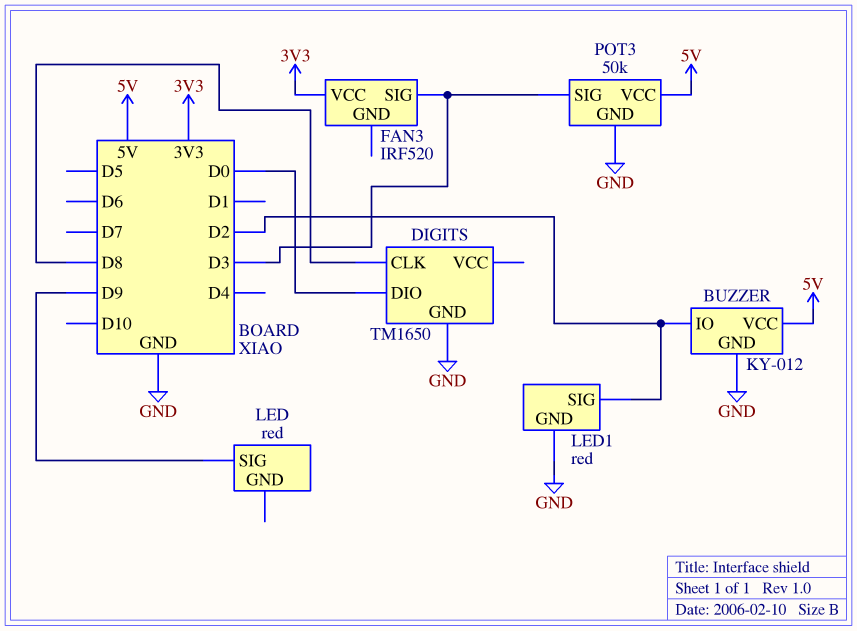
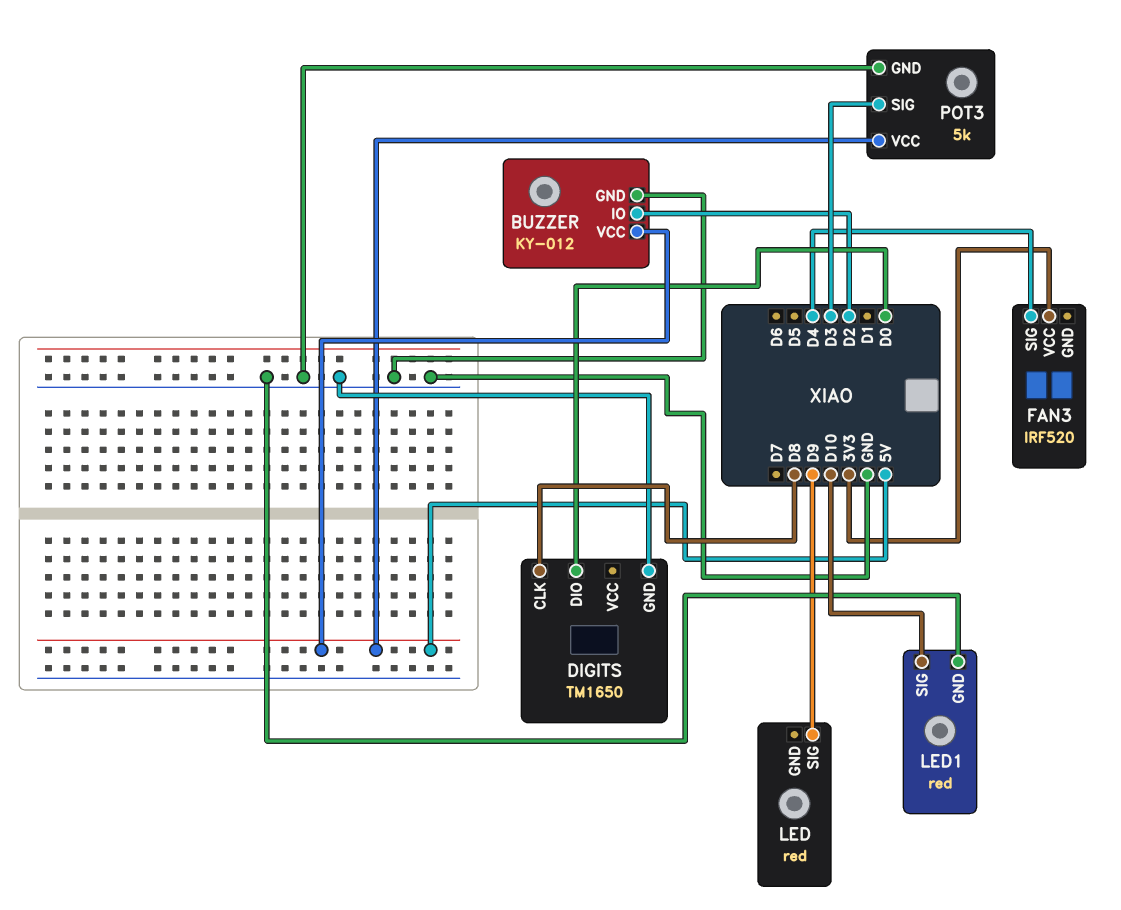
FAN3 pin SIG: D3 -> D4
LED1 pin SIG: D2 -> D10
POT3: 50k -> 5k

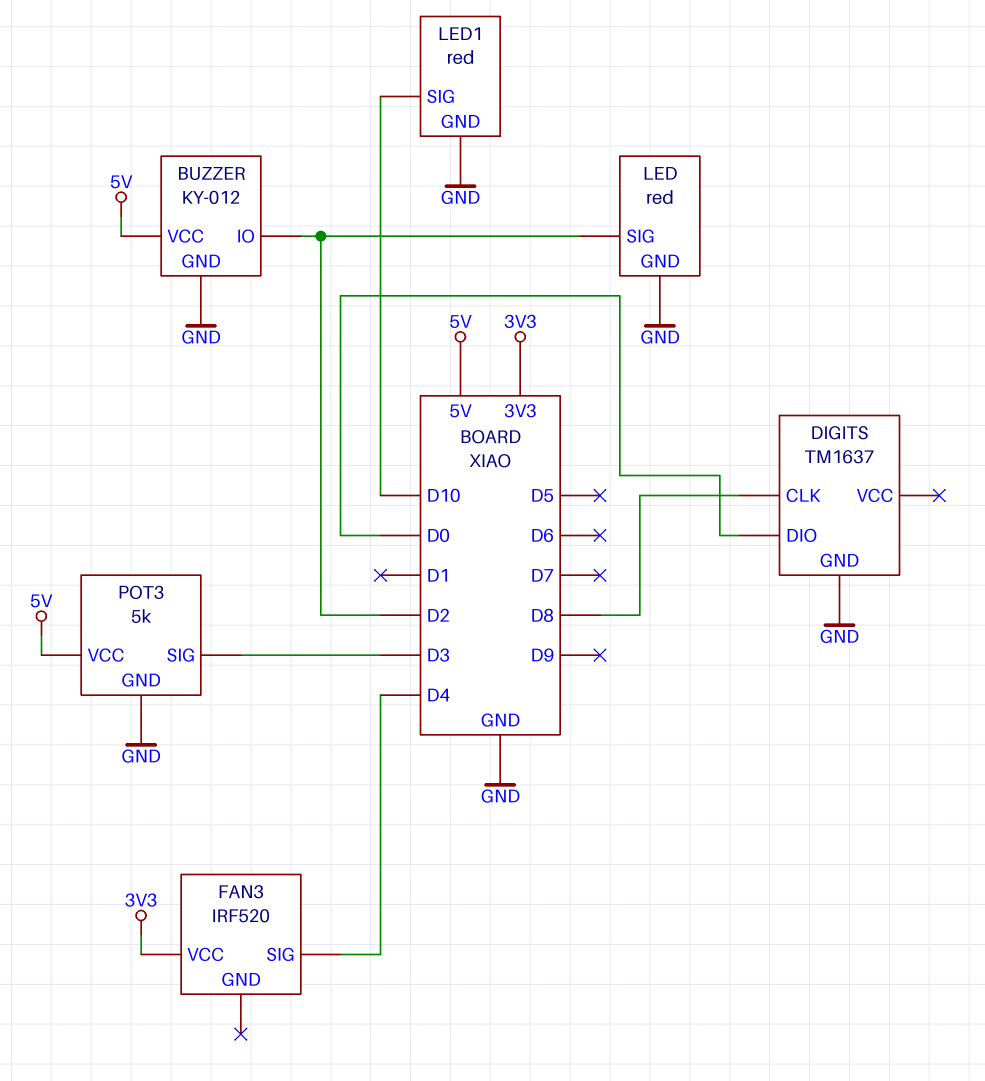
DIGITS: TM1650 -> TM1637
LED pin GND: none -> GND
LED pin SIG: D9 -> D2

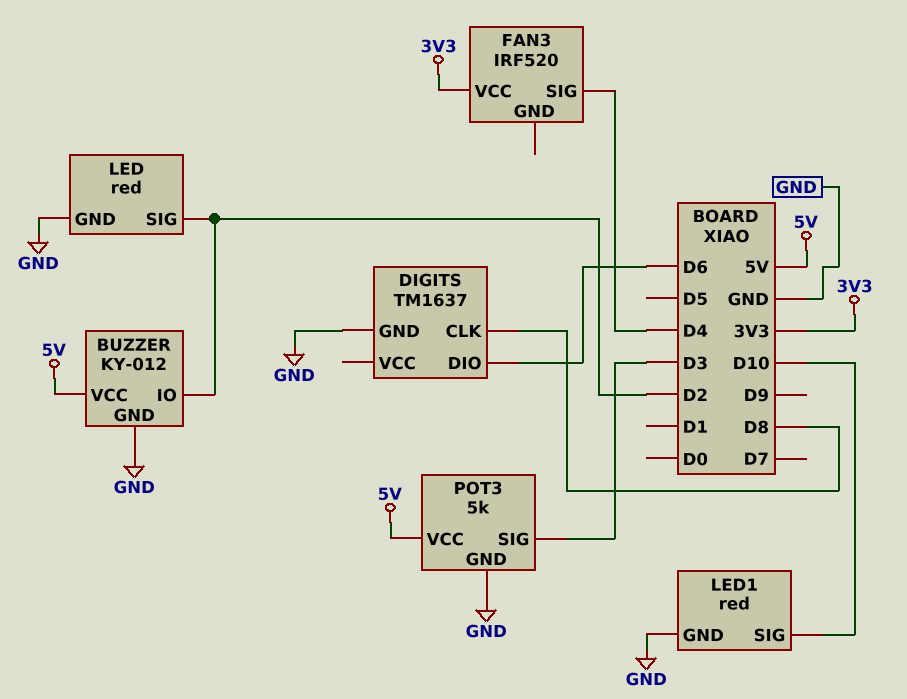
DIGITS pin DIO: D0 -> D6

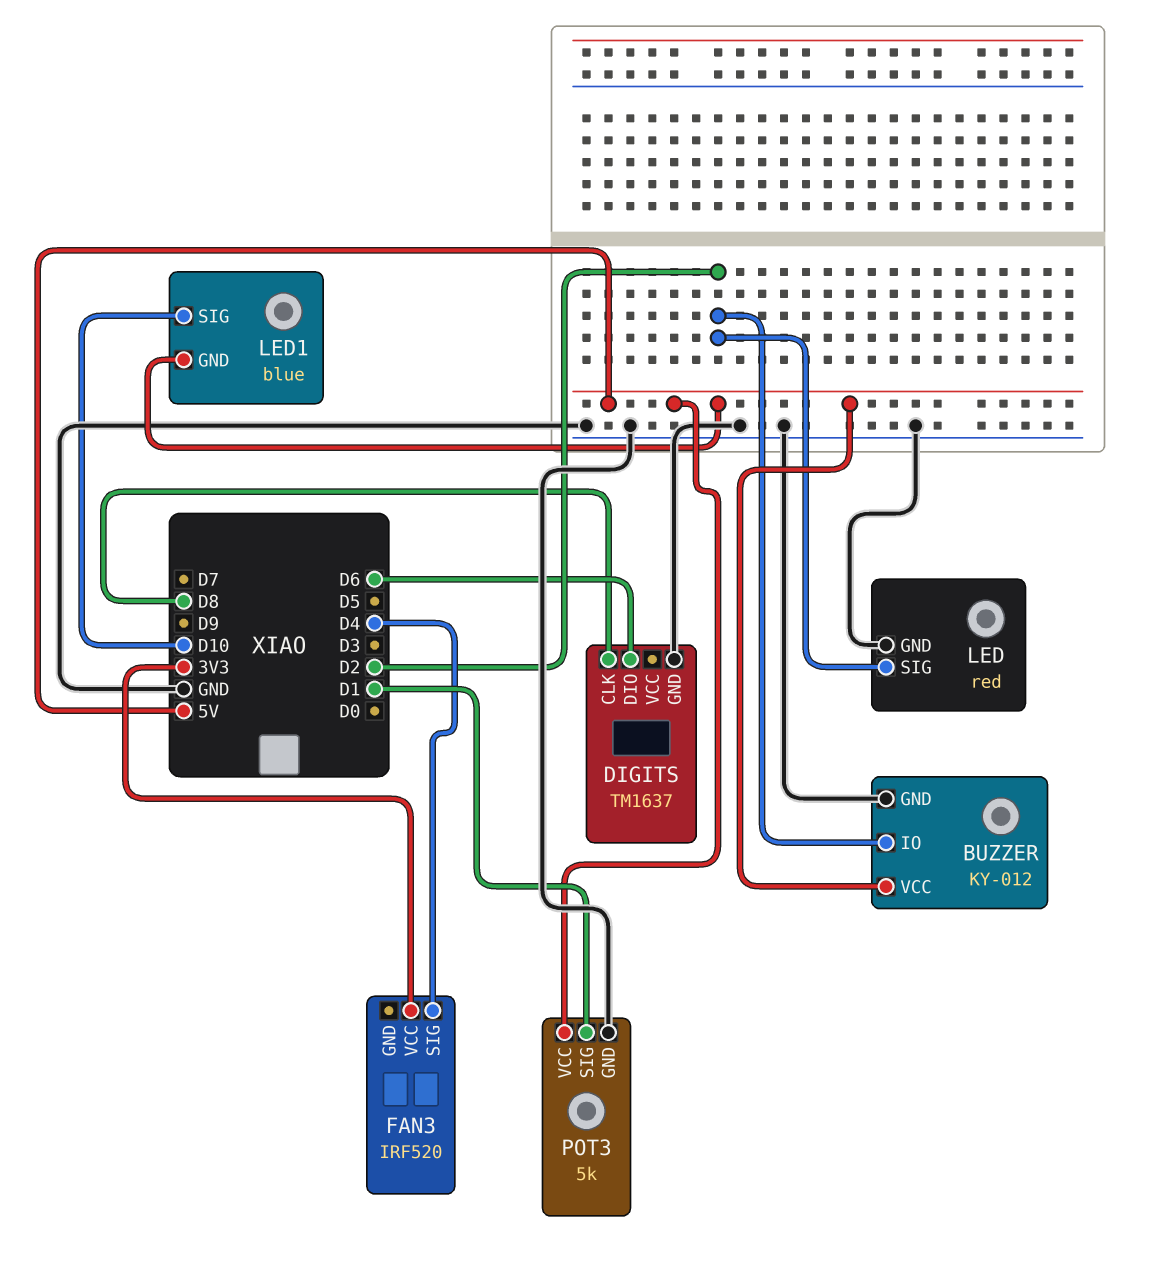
LED1: red -> blue
LED1 pin GND: GND -> 5V
POT3 pin SIG: D3 -> D1

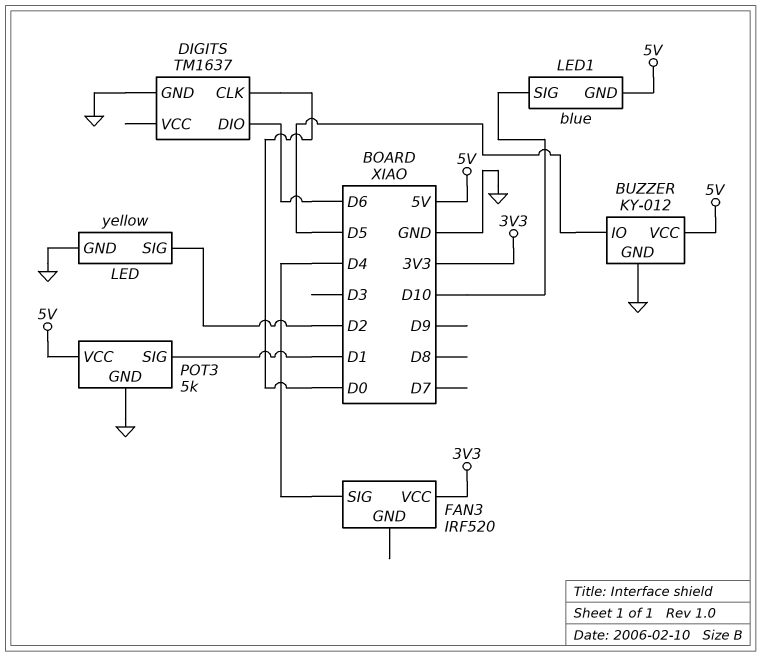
BUZZER pin IO: D2 -> D5
DIGITS pin CLK: D8 -> D0
LED: red -> yellow

